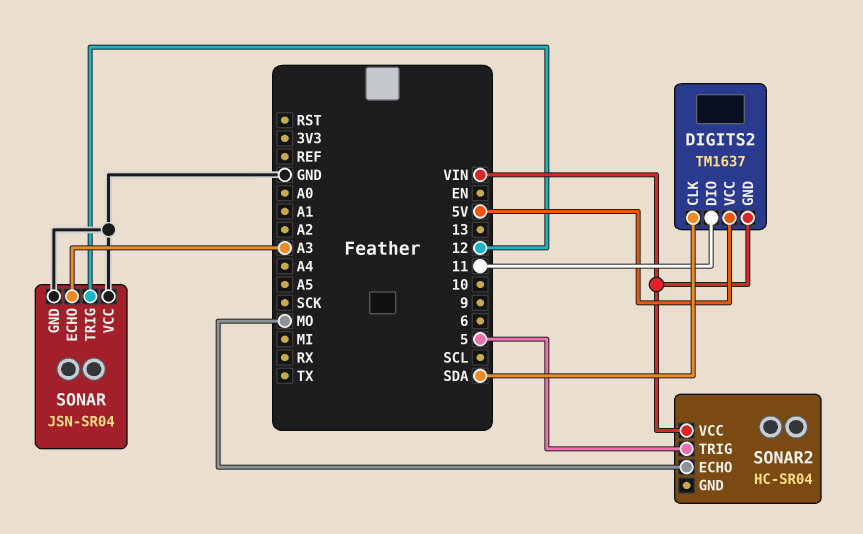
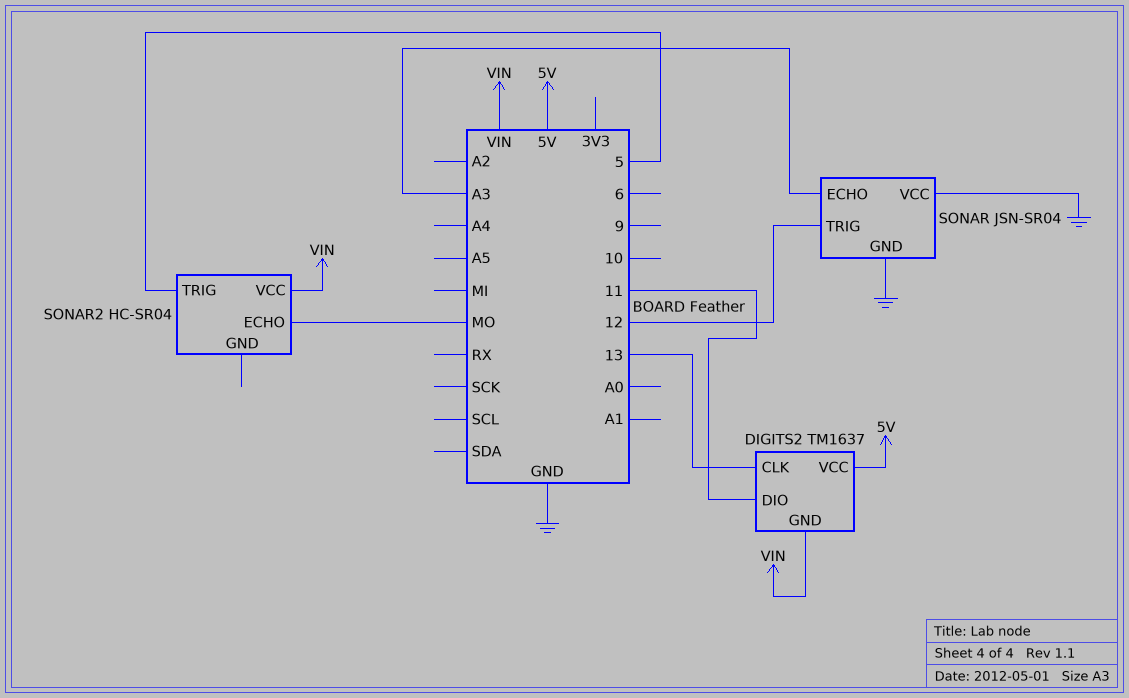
DIGITS2 pin CLK: SDA -> 13

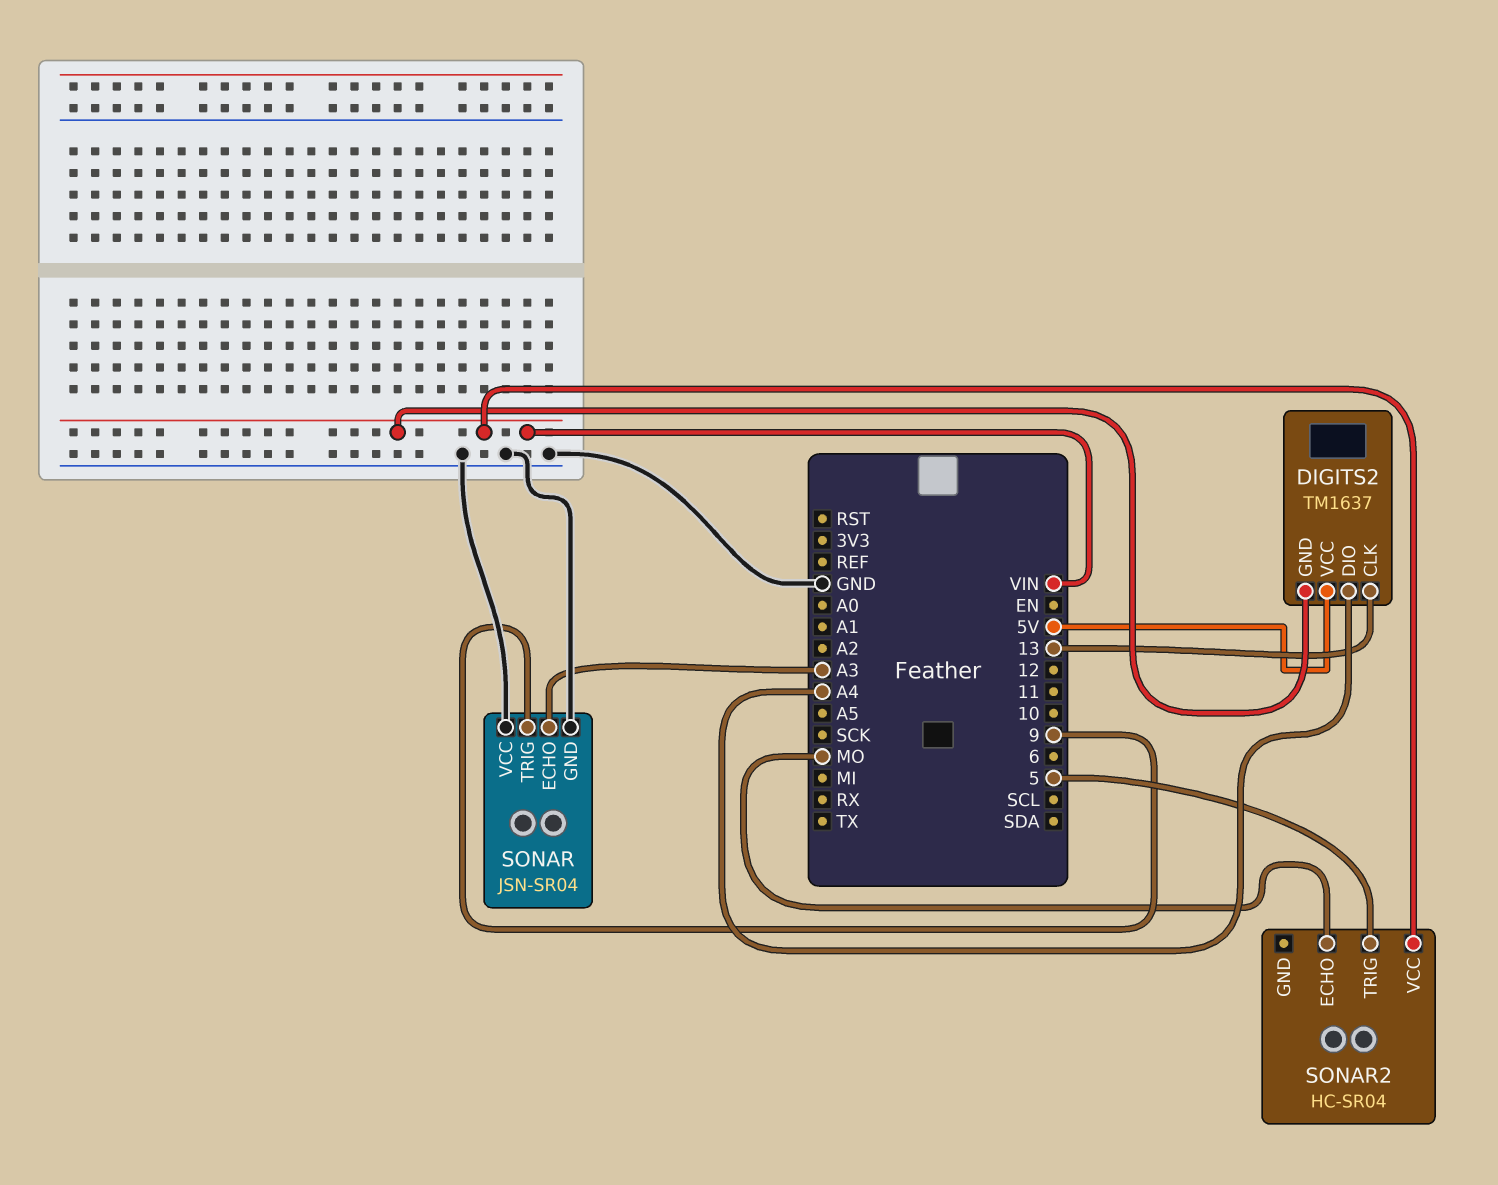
DIGITS2 pin DIO: 11 -> A4
SONAR pin TRIG: 12 -> 9

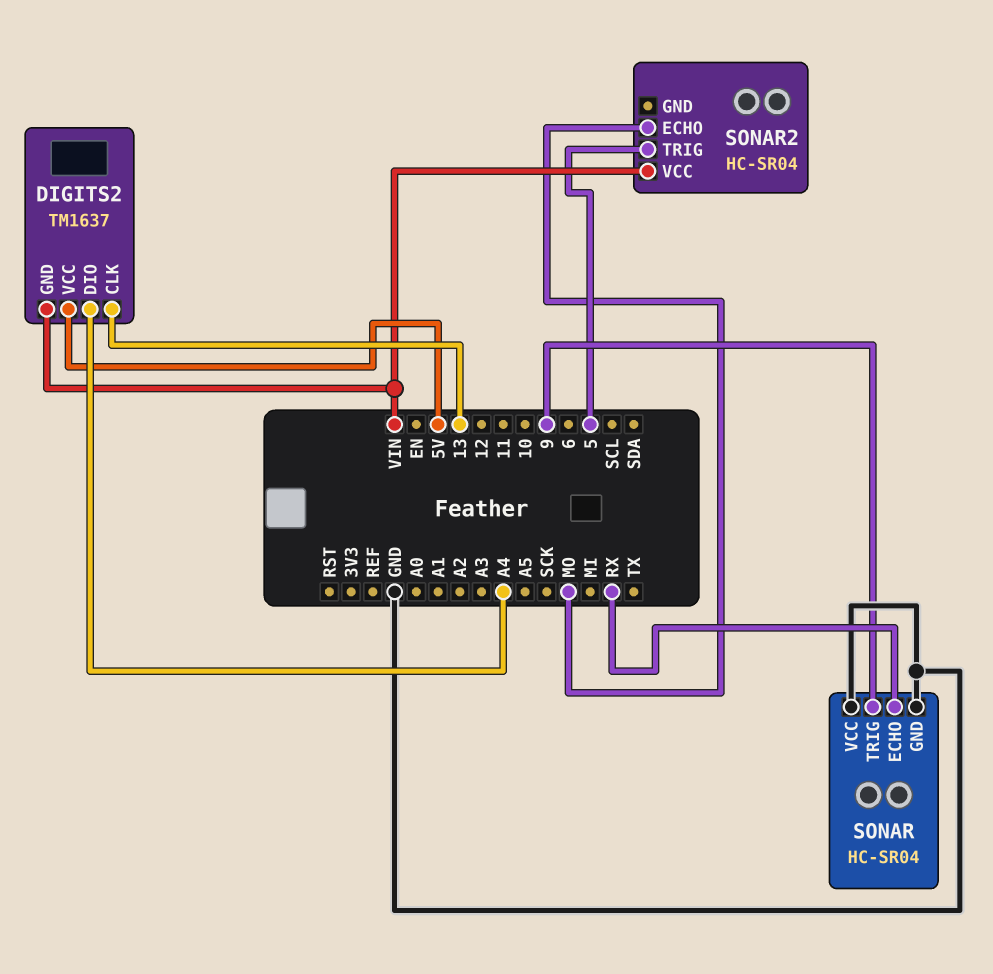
SONAR: JSN-SR04 -> HC-SR04
SONAR pin ECHO: A3 -> RX

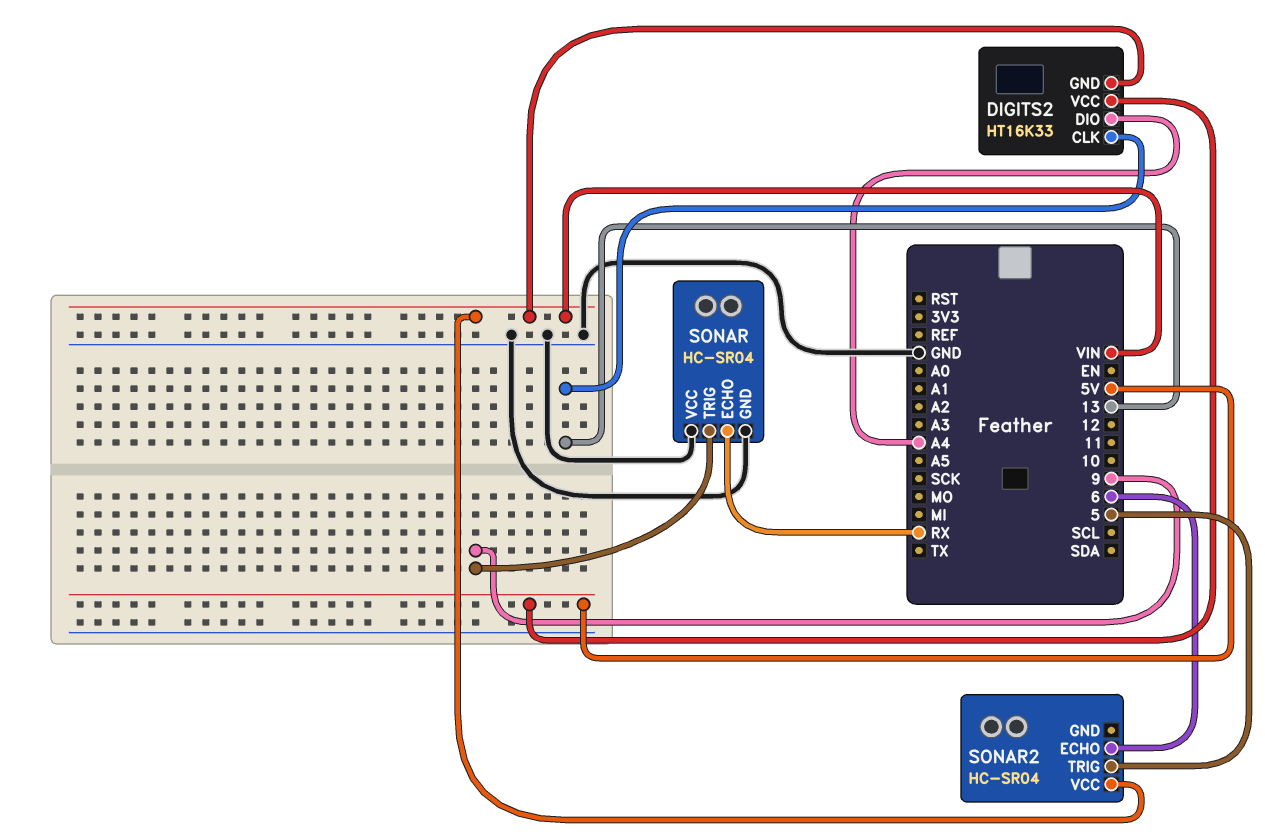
DIGITS2: TM1637 -> HT16K33
SONAR2 pin ECHO: MO -> 6

